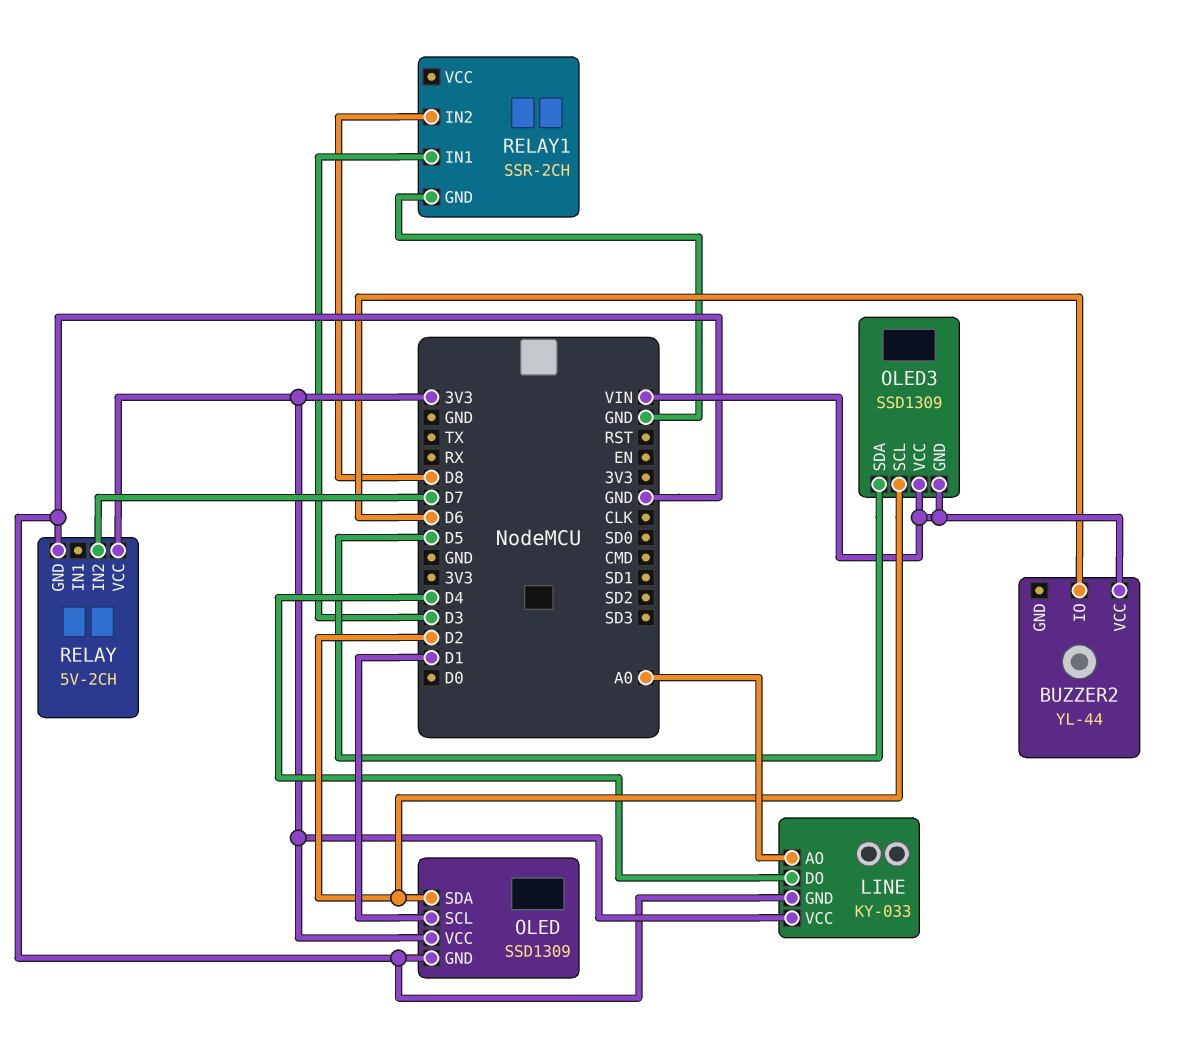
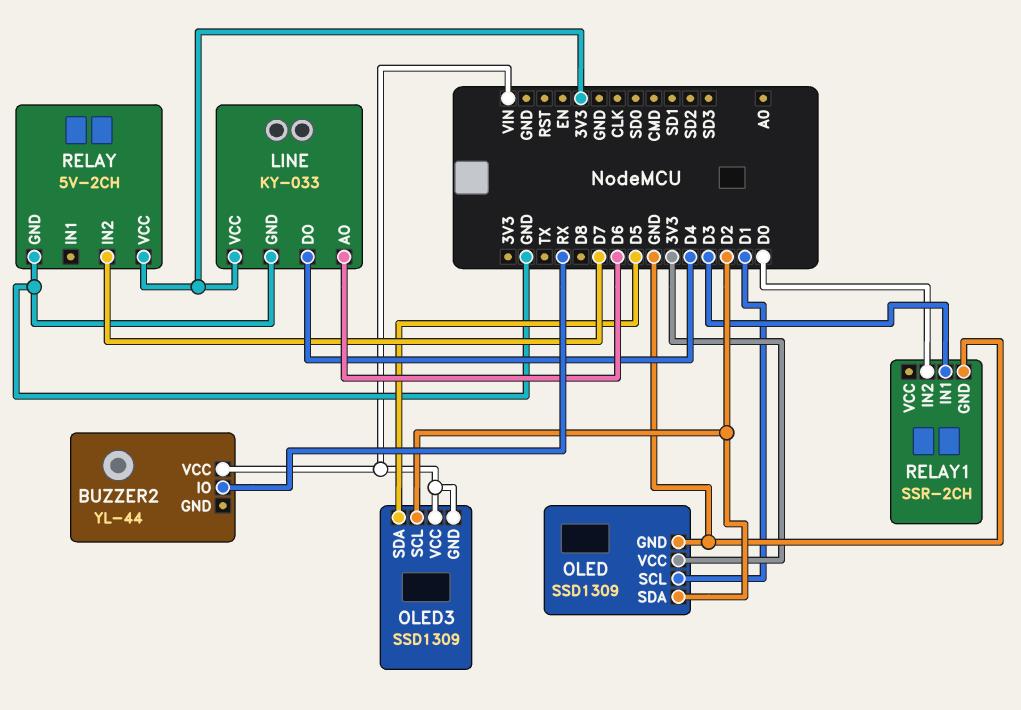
BUZZER2 pin IO: D6 -> RX
LINE pin AO: A0 -> D6
RELAY1 pin IN2: D8 -> D0

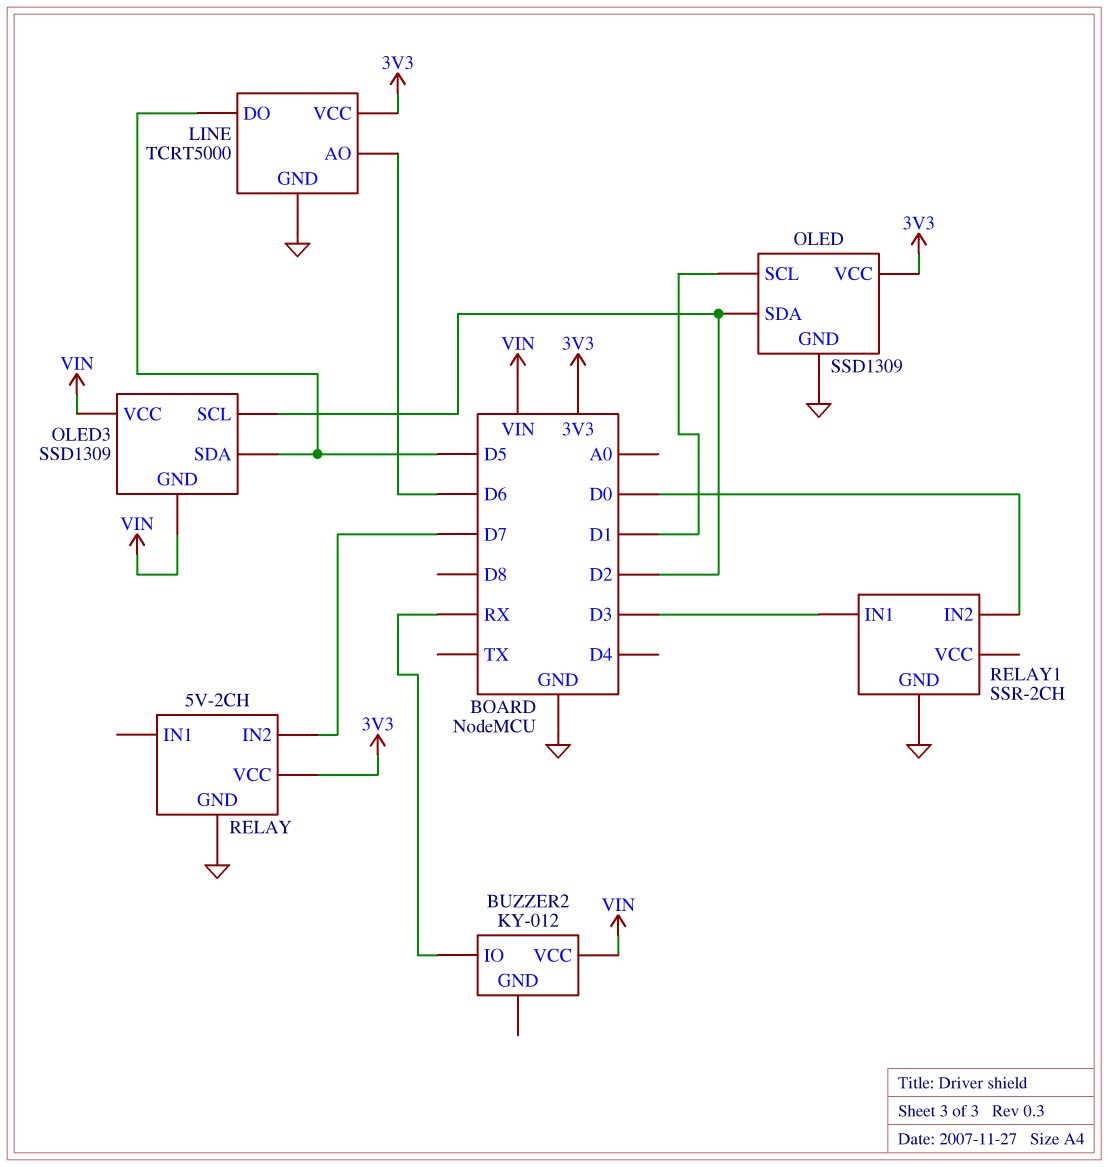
BUZZER2: YL-44 -> KY-012
LINE: KY-033 -> TCRT5000
LINE pin DO: D4 -> D5

